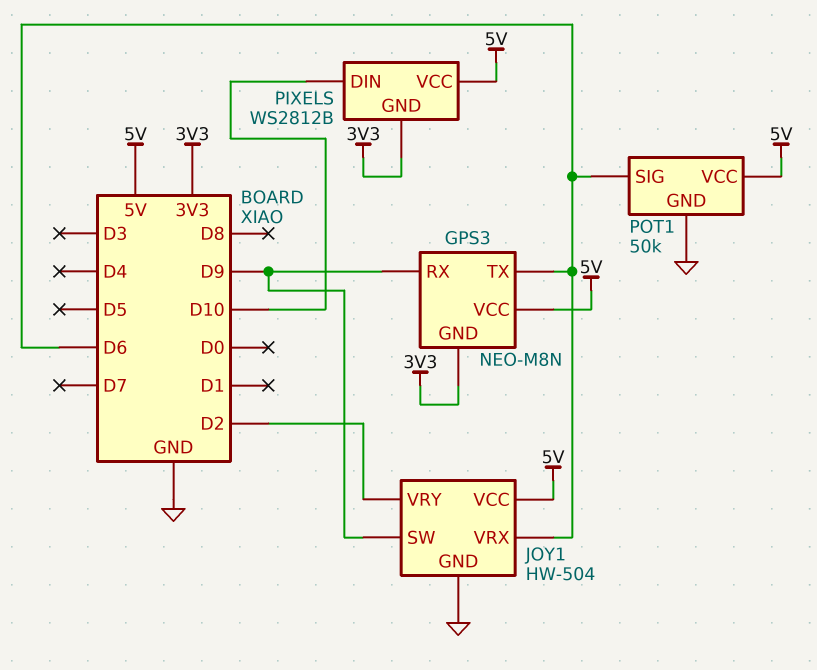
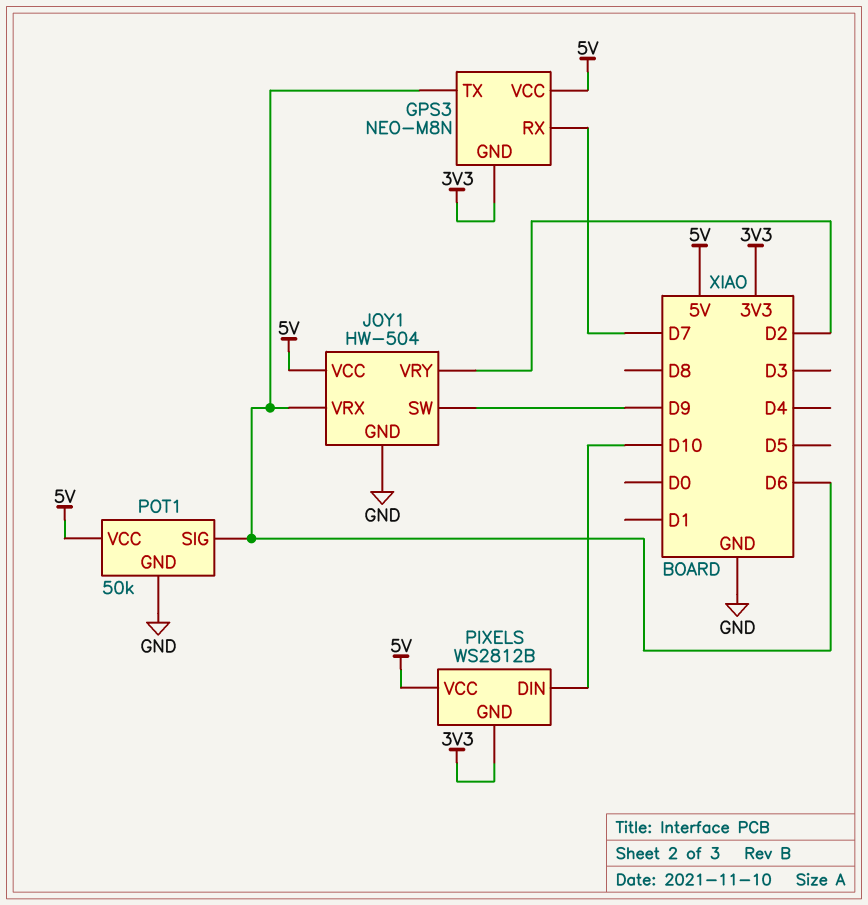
GPS3 pin RX: D9 -> D7

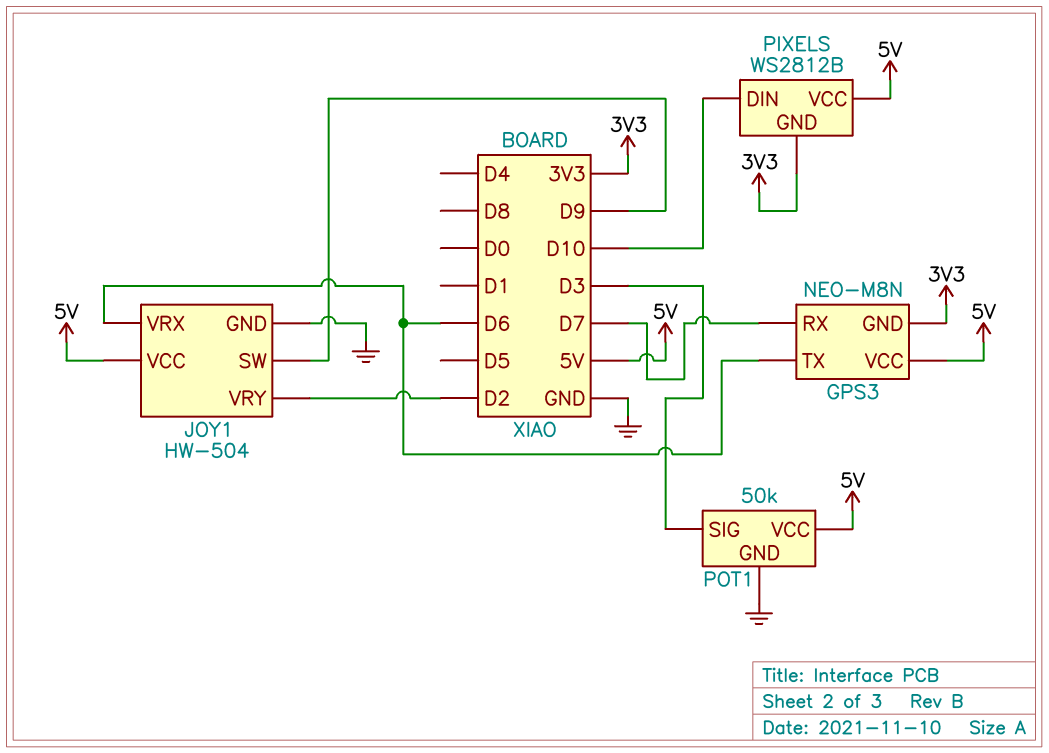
POT1 pin SIG: D6 -> D3

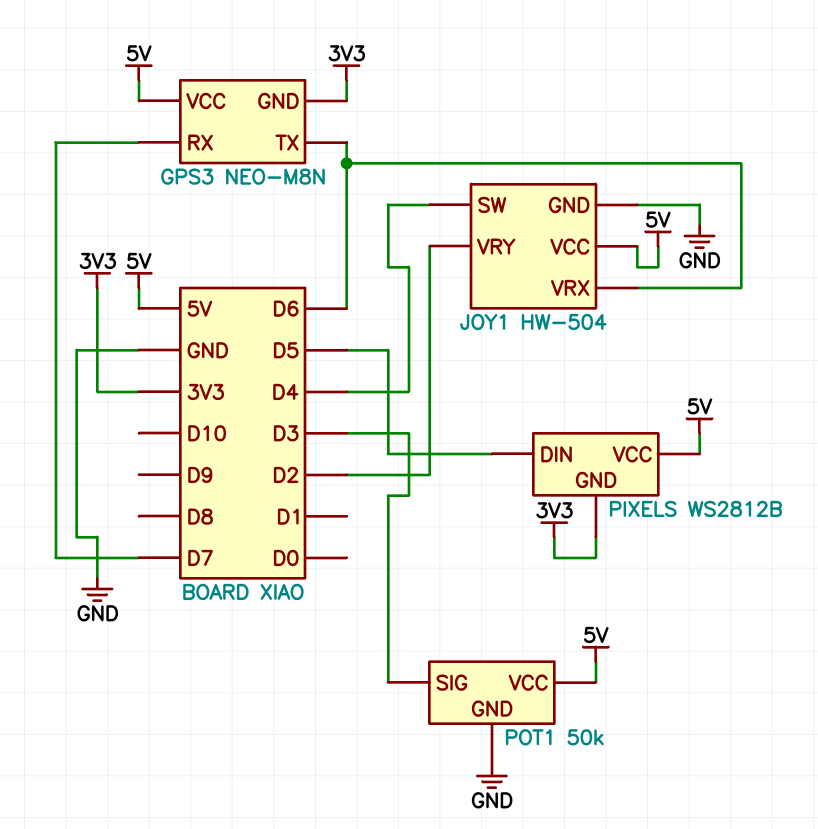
JOY1 pin SW: D9 -> D4
PIXELS pin DIN: D10 -> D5

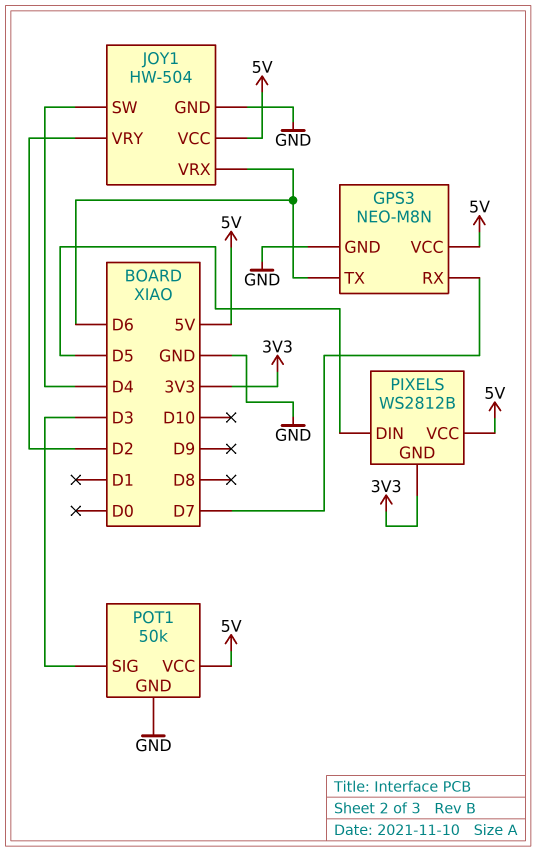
GPS3 pin GND: 3V3 -> GND

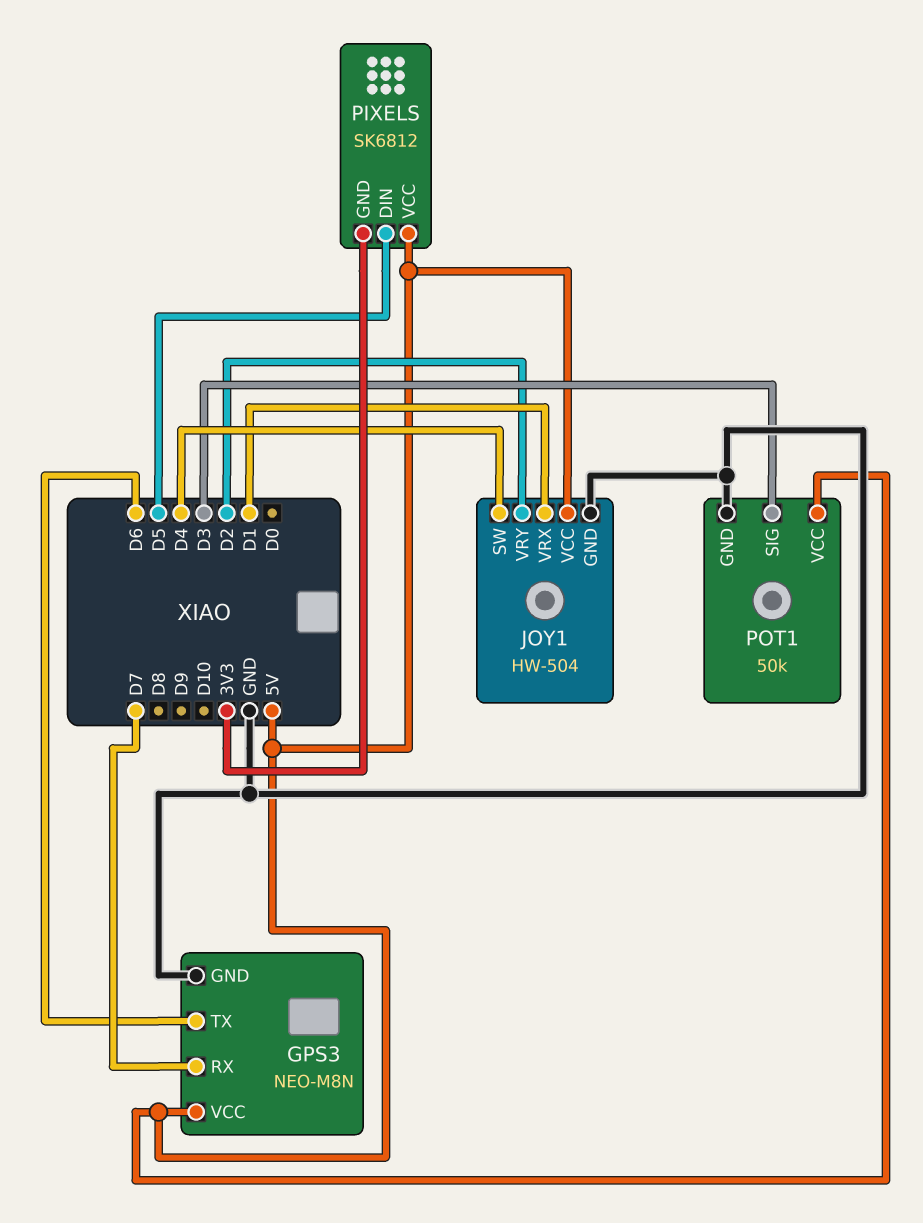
JOY1 pin VRX: D6 -> D1
PIXELS: WS2812B -> SK6812

